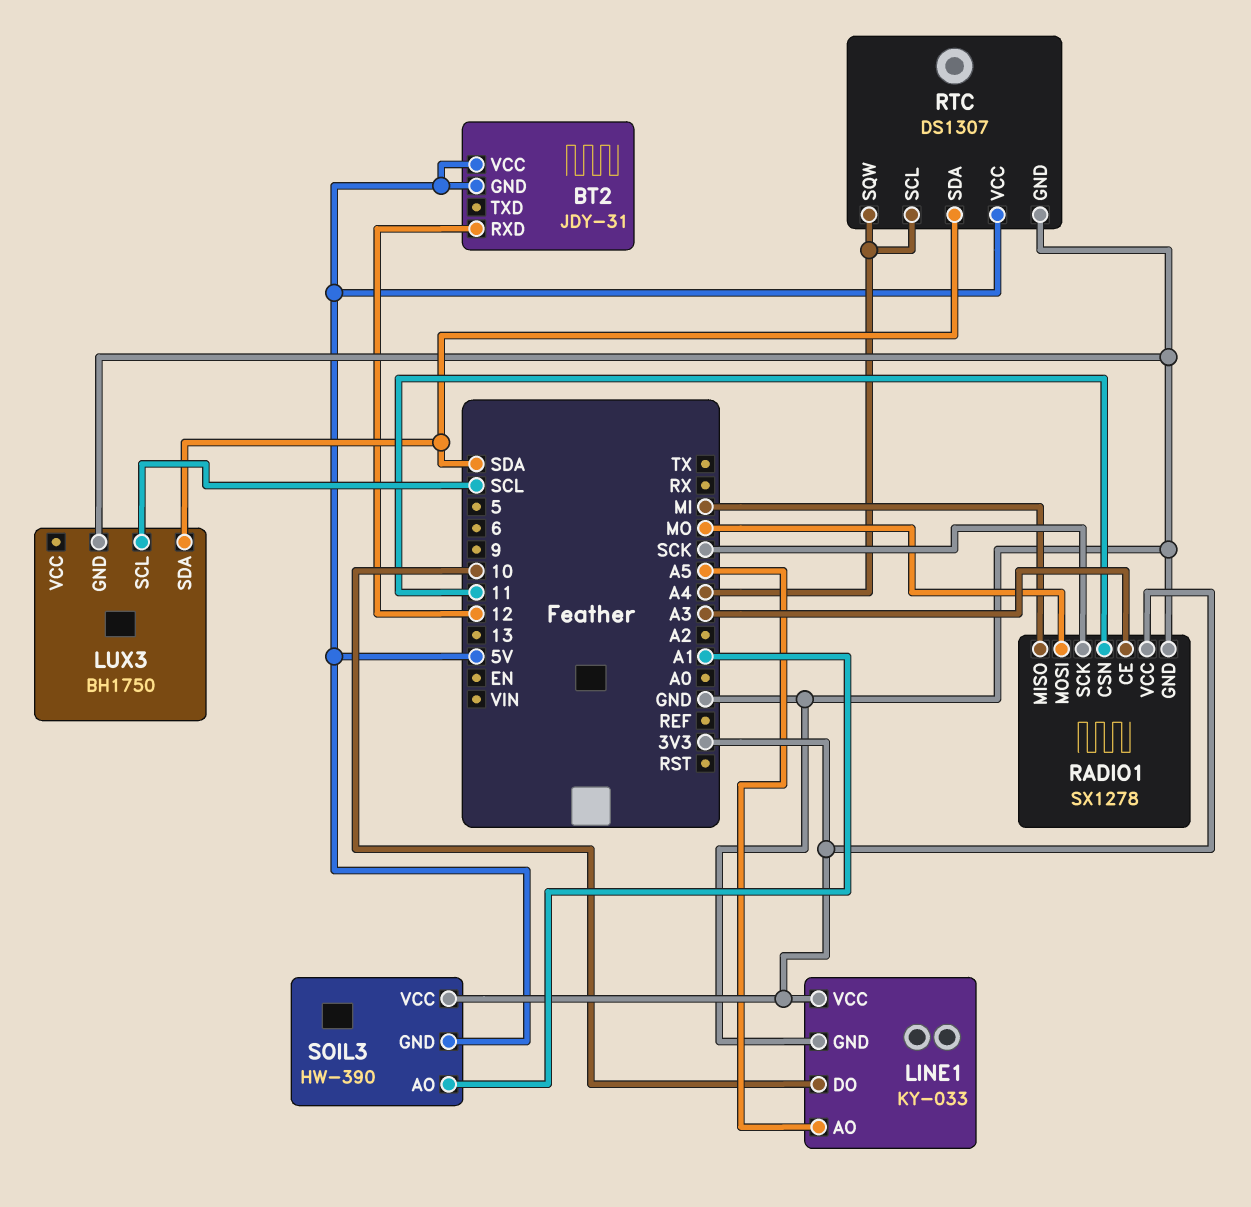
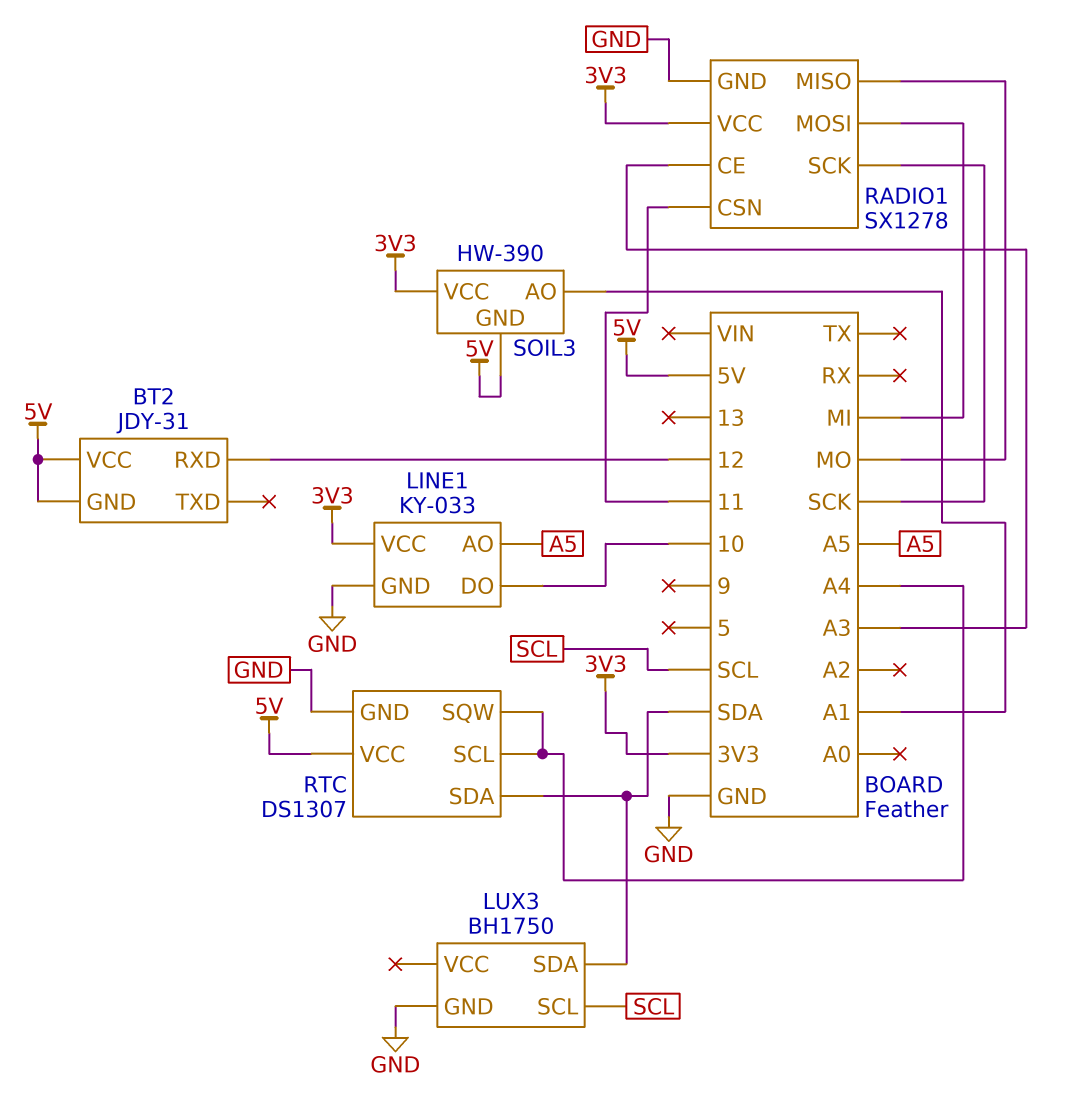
RADIO1 pin MISO: MI -> MO
RADIO1 pin MOSI: MO -> MI

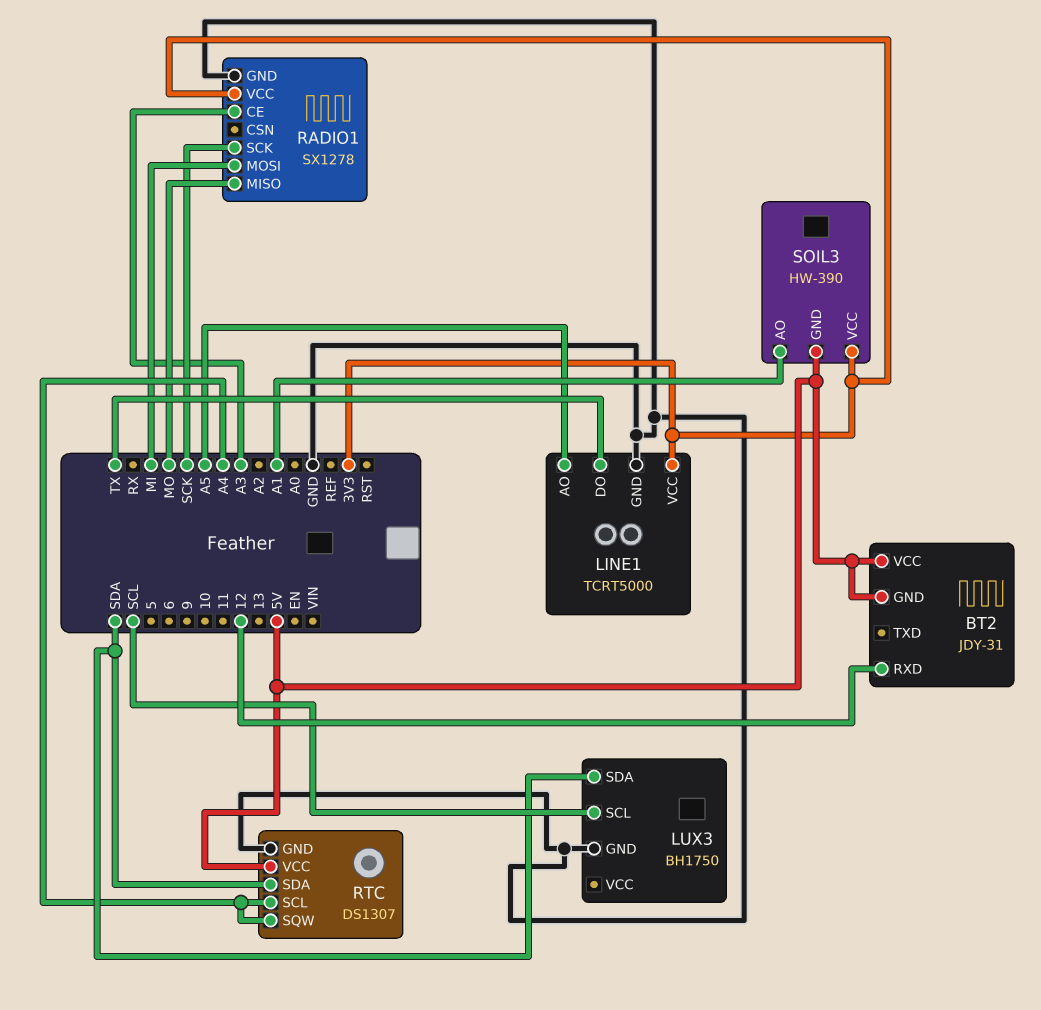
LINE1: KY-033 -> TCRT5000
LINE1 pin DO: 10 -> TX
RADIO1 pin CSN: 11 -> none

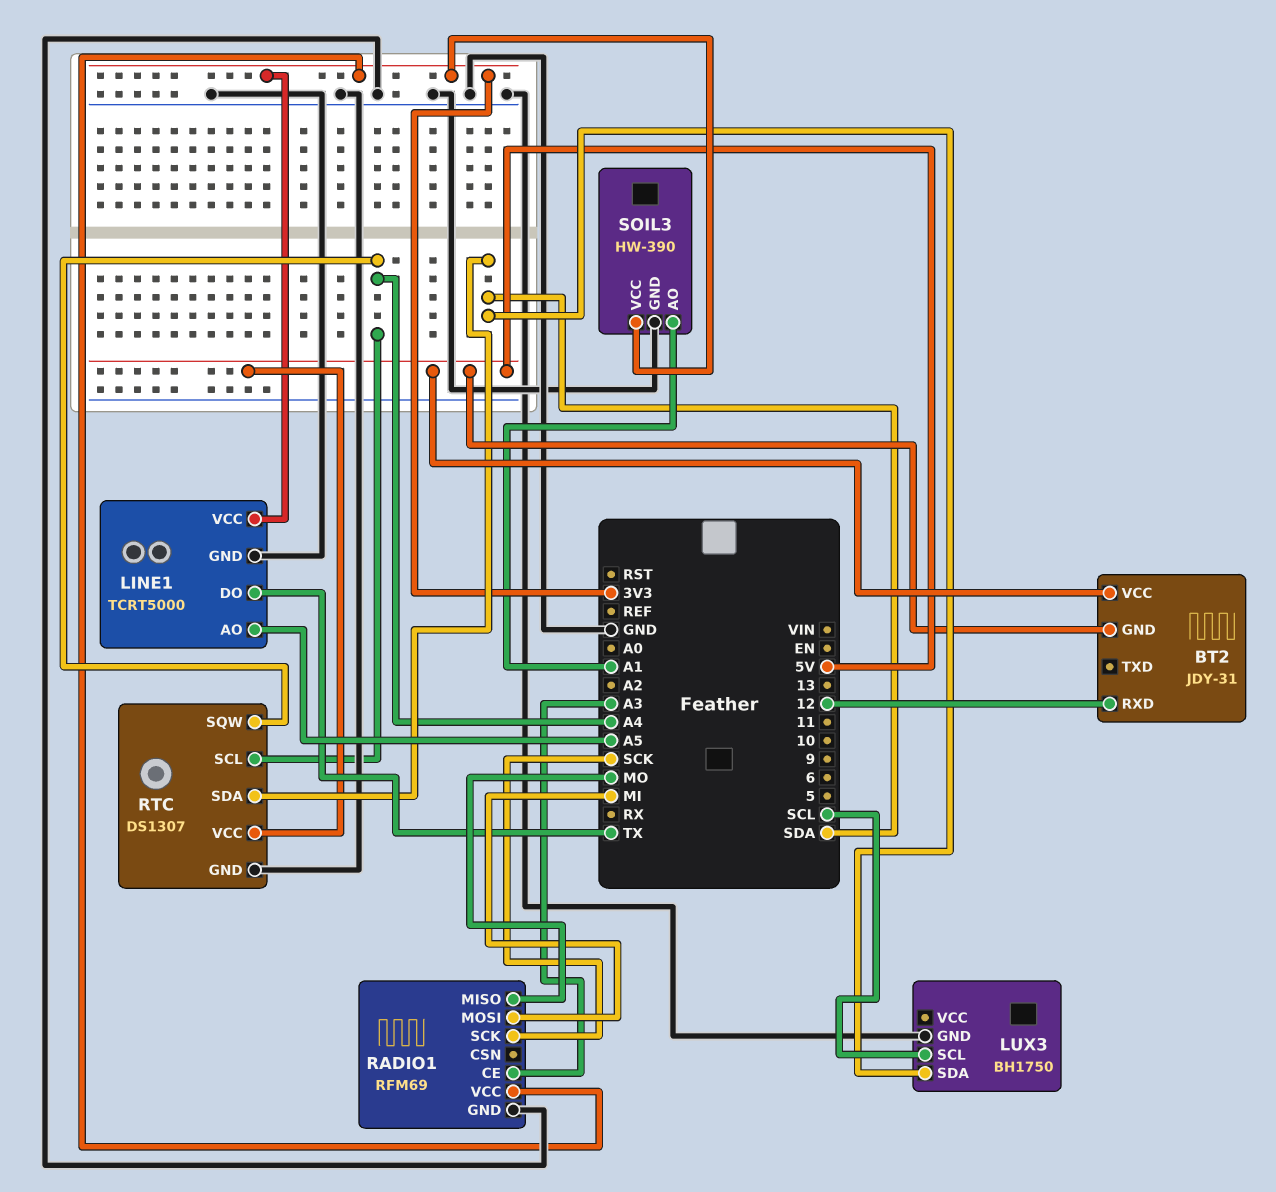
RADIO1: SX1278 -> RFM69
SOIL3 pin GND: 5V -> GND

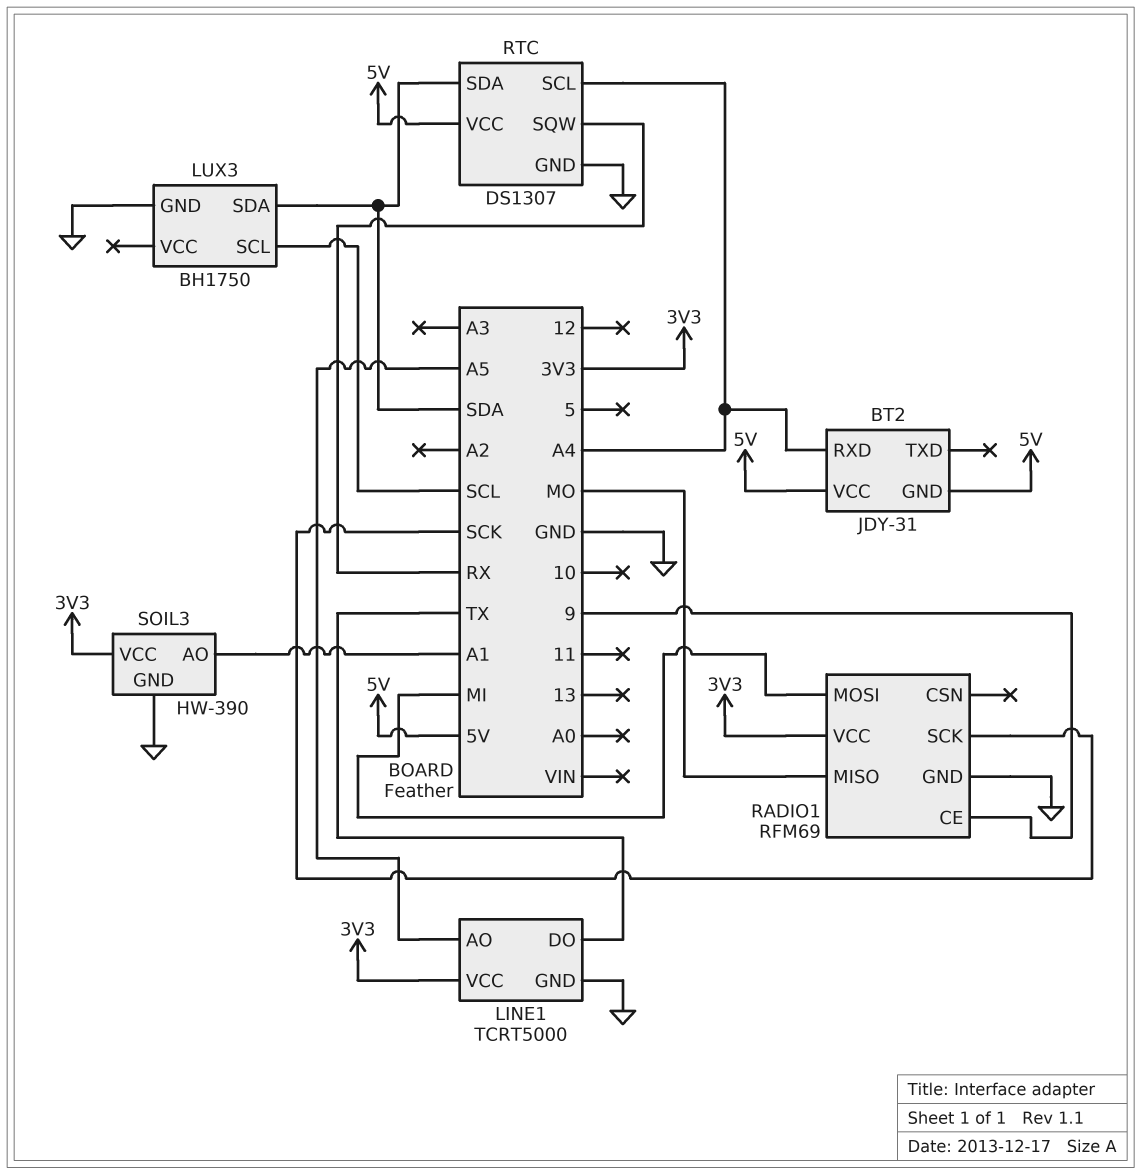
BT2 pin RXD: 12 -> A4
RADIO1 pin CE: A3 -> 9
RTC pin SQW: A4 -> RX

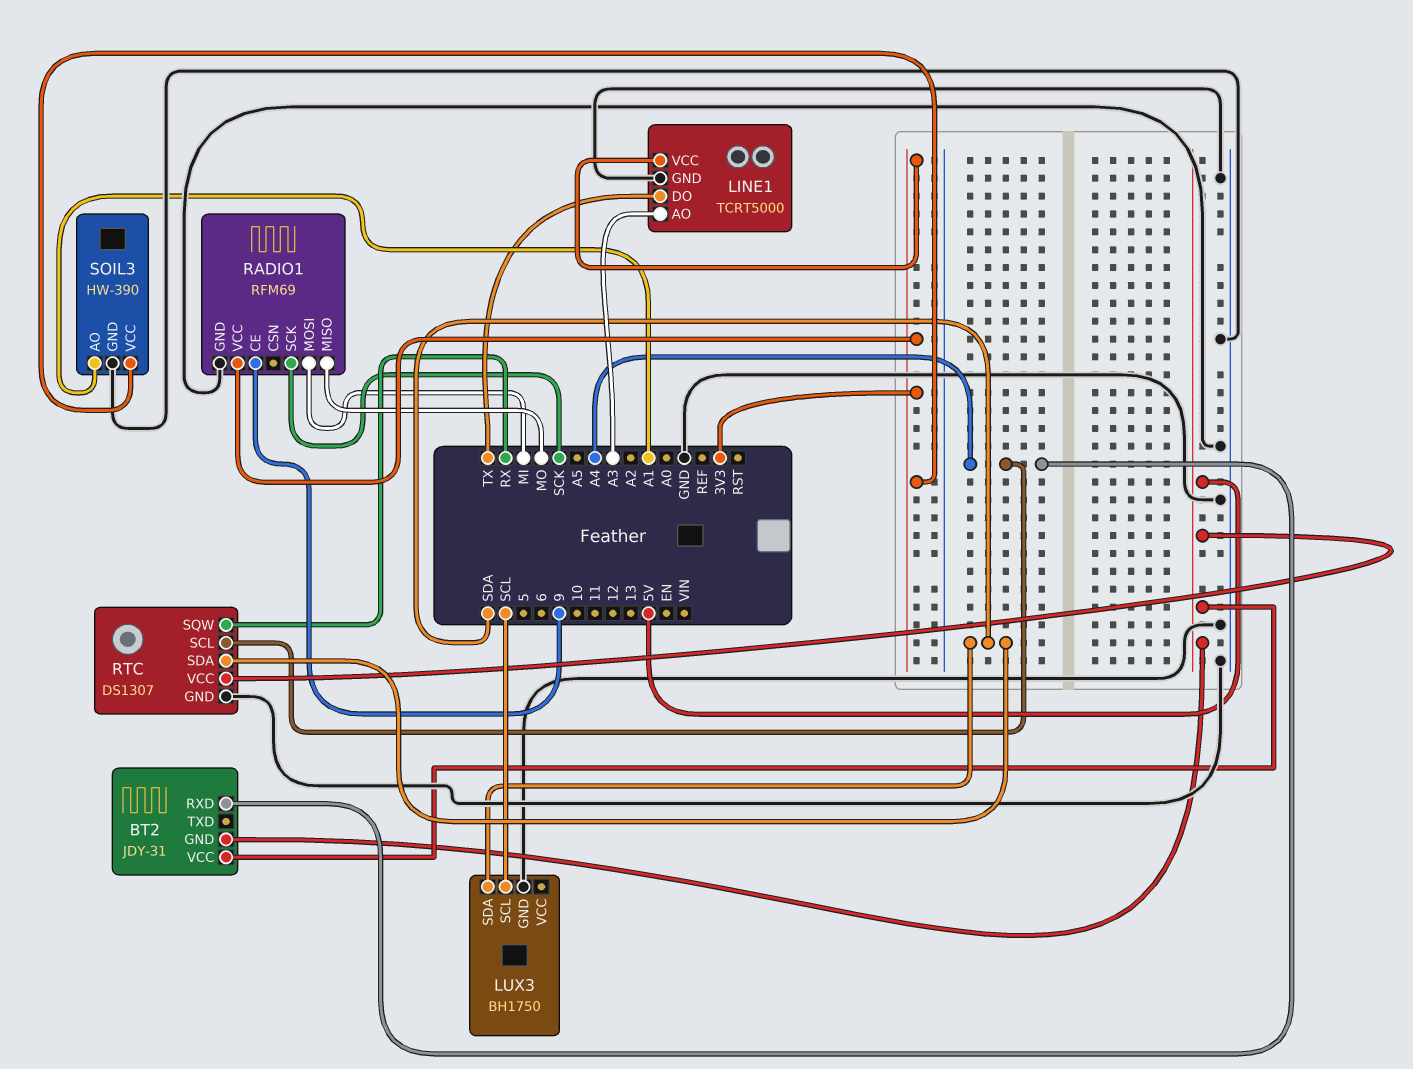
LINE1 pin AO: A5 -> A3

